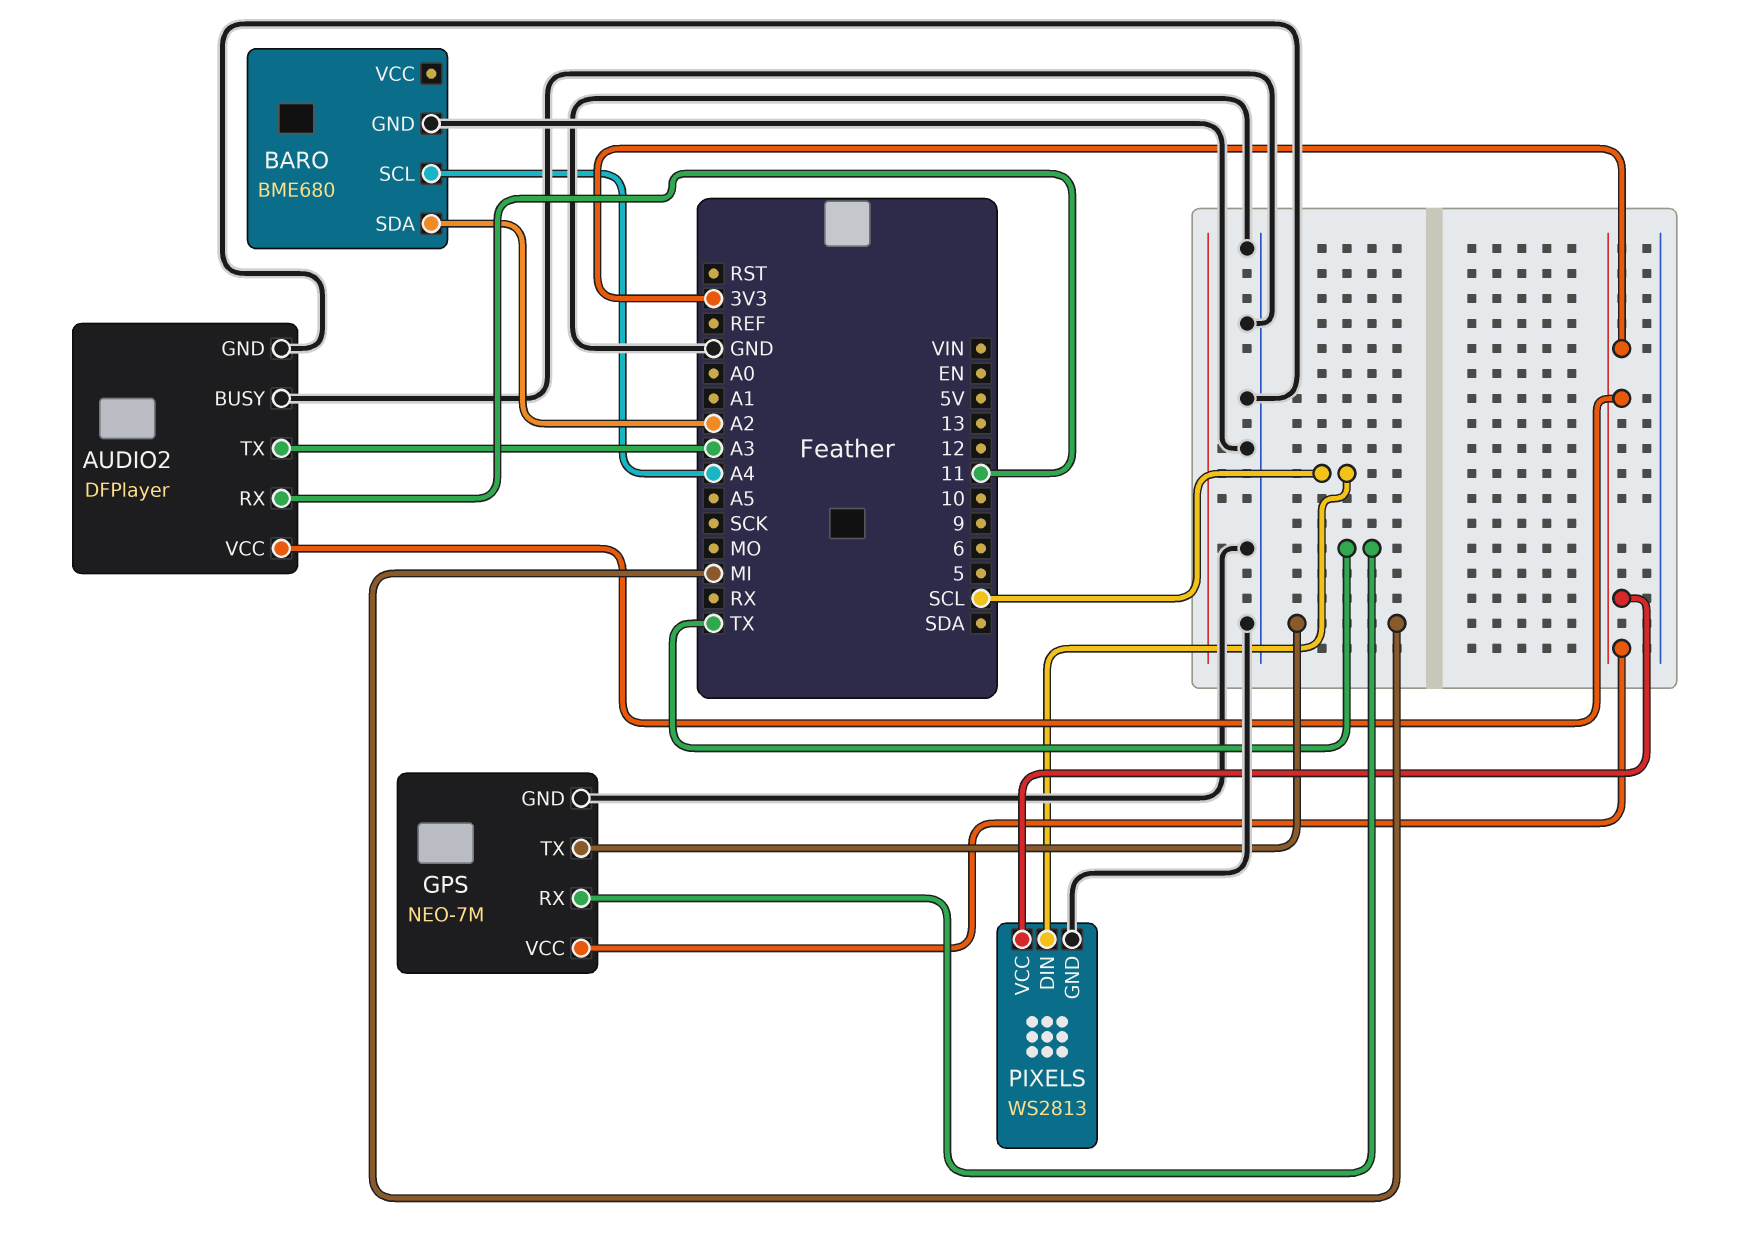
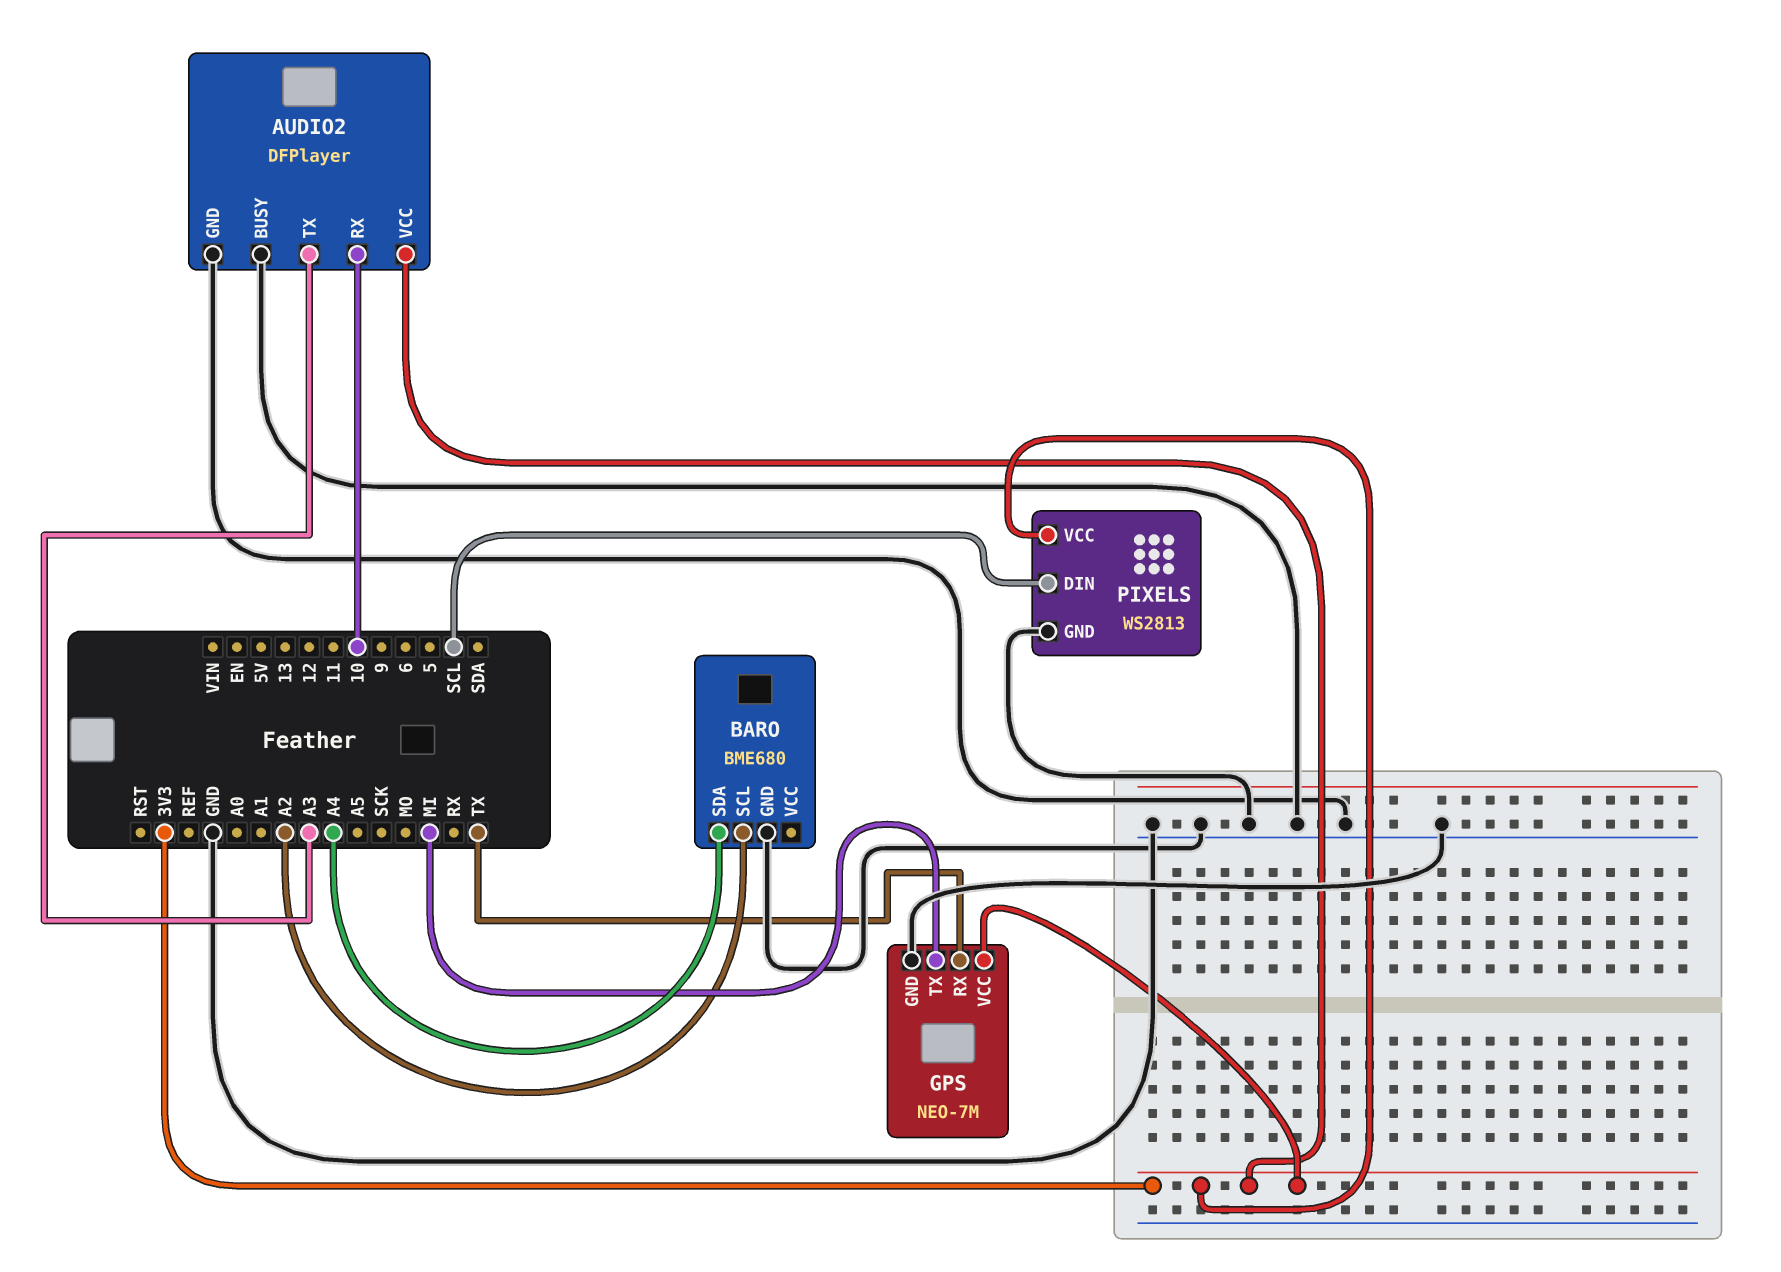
AUDIO2 pin RX: 11 -> 10
BARO pin SCL: A4 -> A2
BARO pin SDA: A2 -> A4

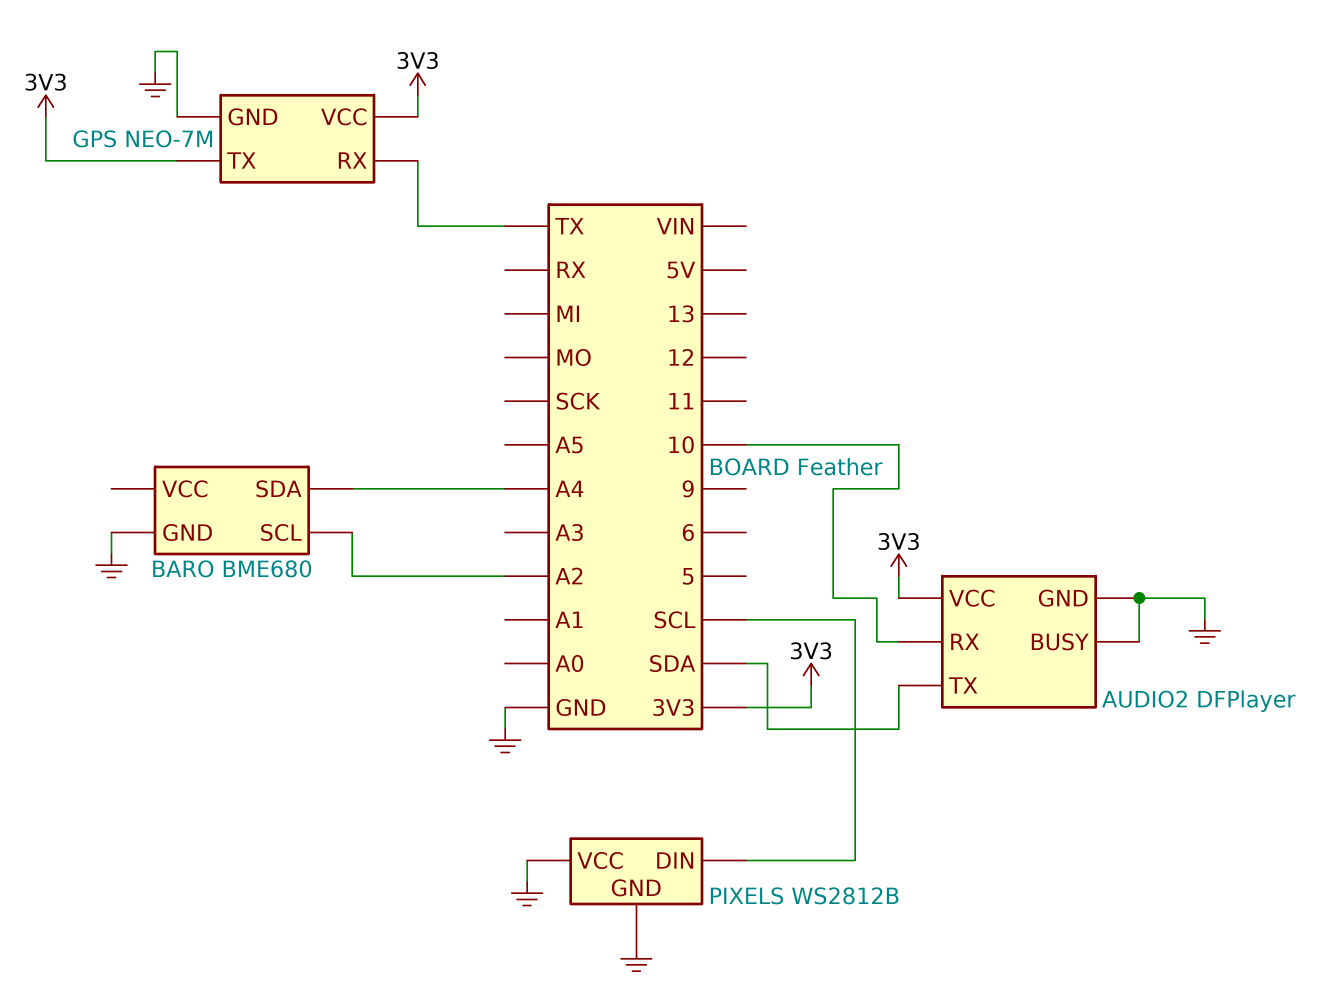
AUDIO2 pin TX: A3 -> SDA
GPS pin TX: MI -> 3V3
PIXELS: WS2813 -> WS2812B
PIXELS pin VCC: 3V3 -> GND

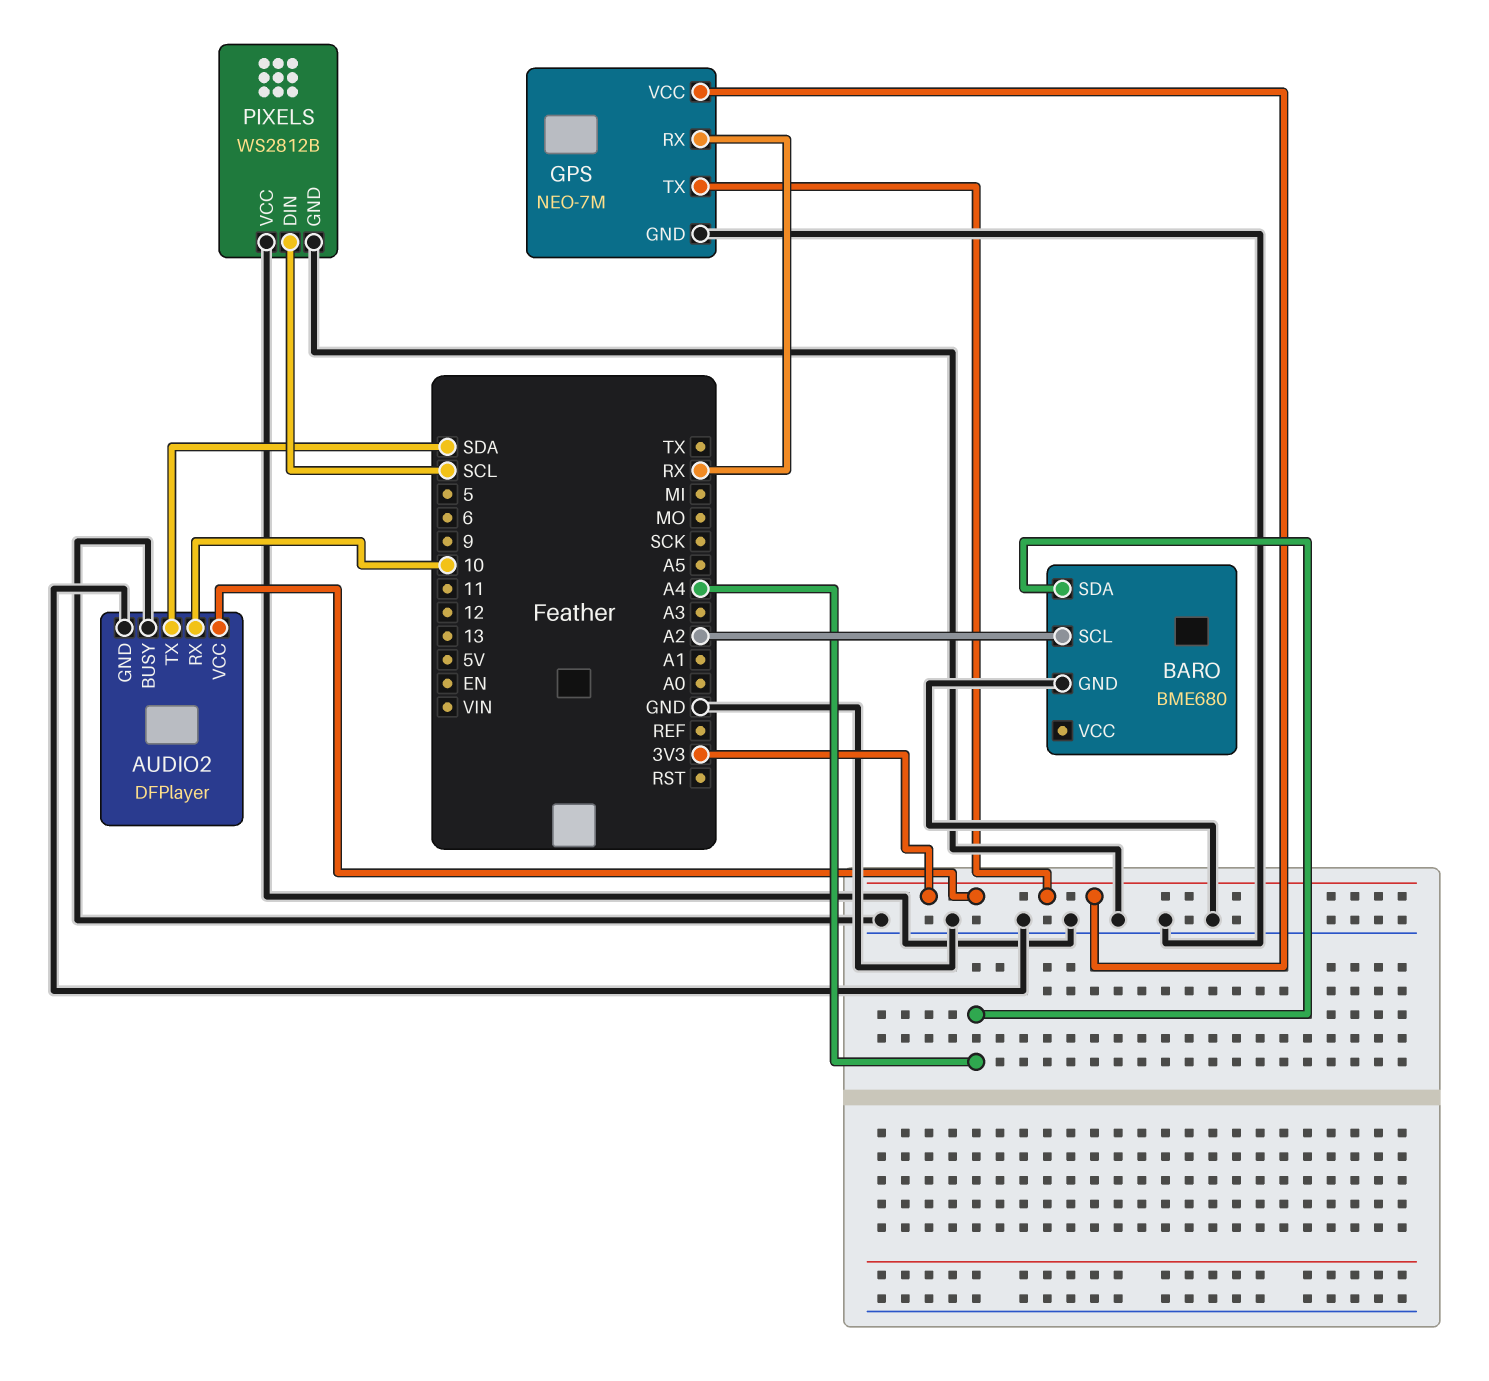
GPS pin RX: TX -> RX

